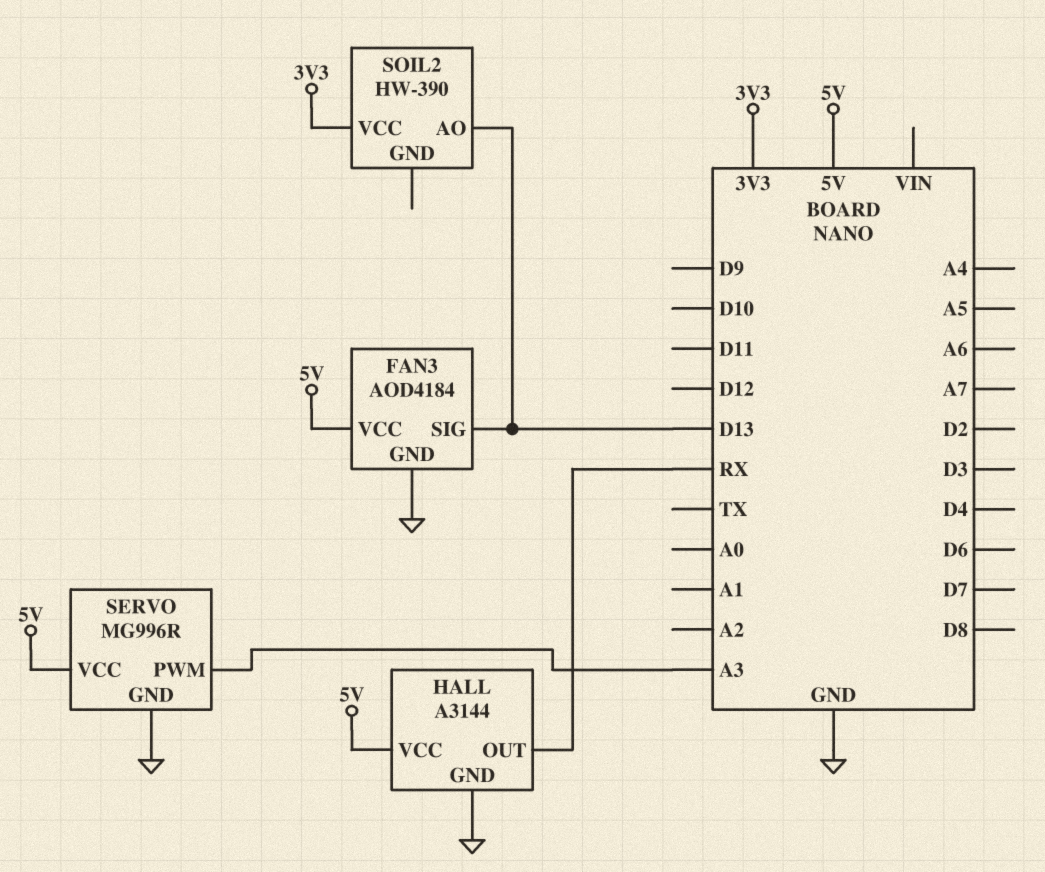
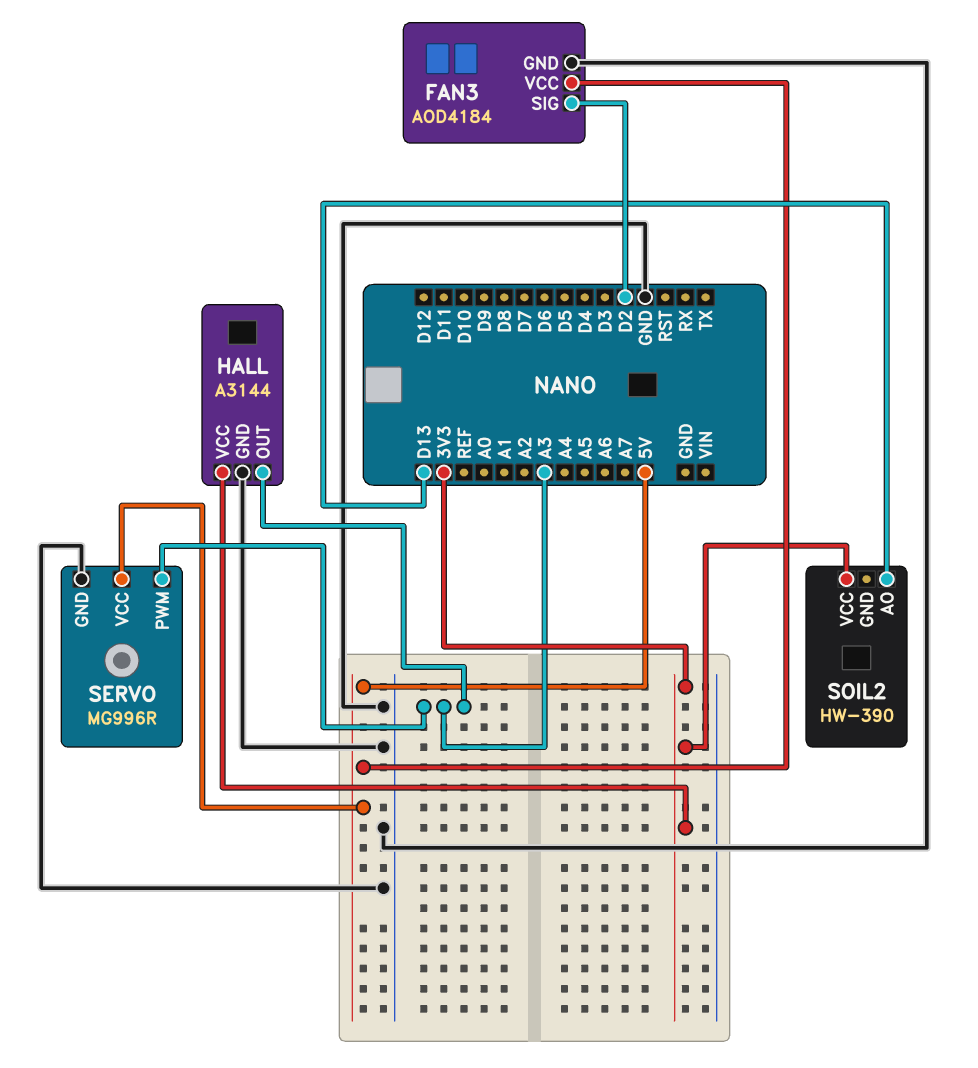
FAN3 pin SIG: D13 -> D2
HALL pin OUT: RX -> A3
HALL pin VCC: 5V -> 3V3

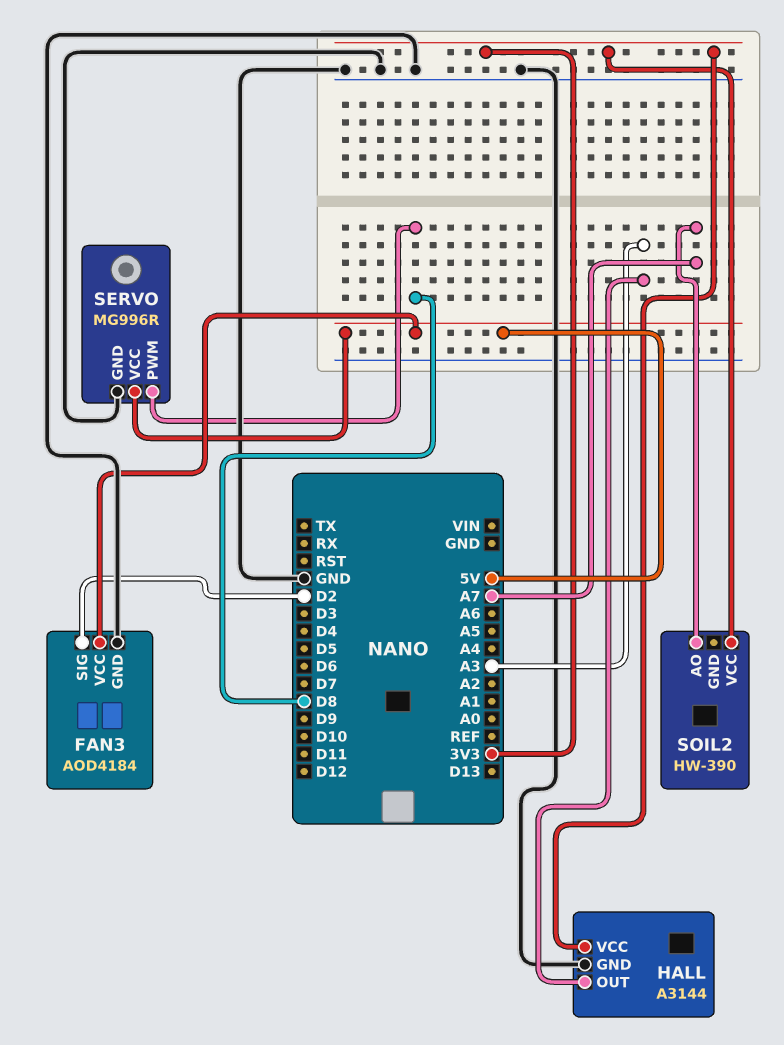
SERVO pin PWM: A3 -> D8
SOIL2 pin AO: D13 -> A7

